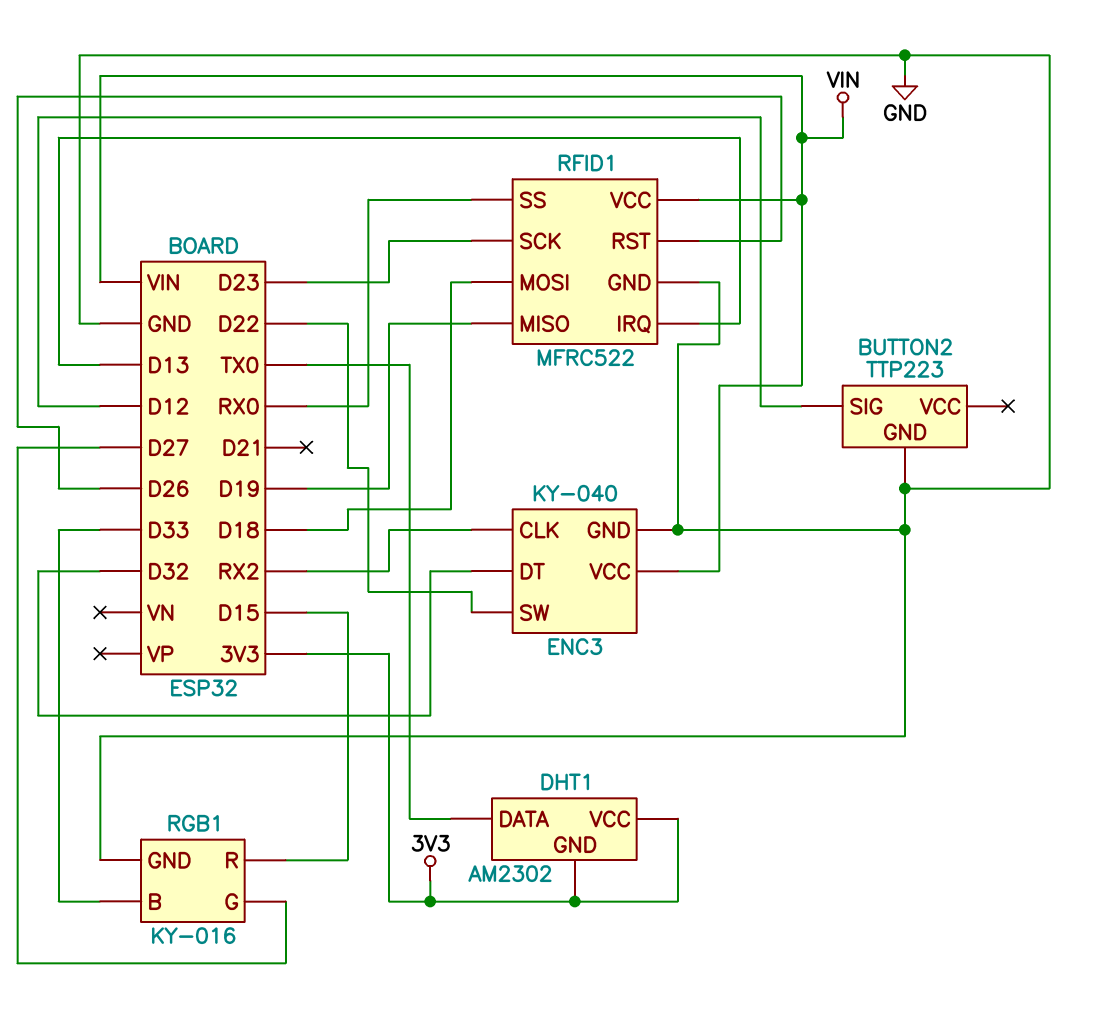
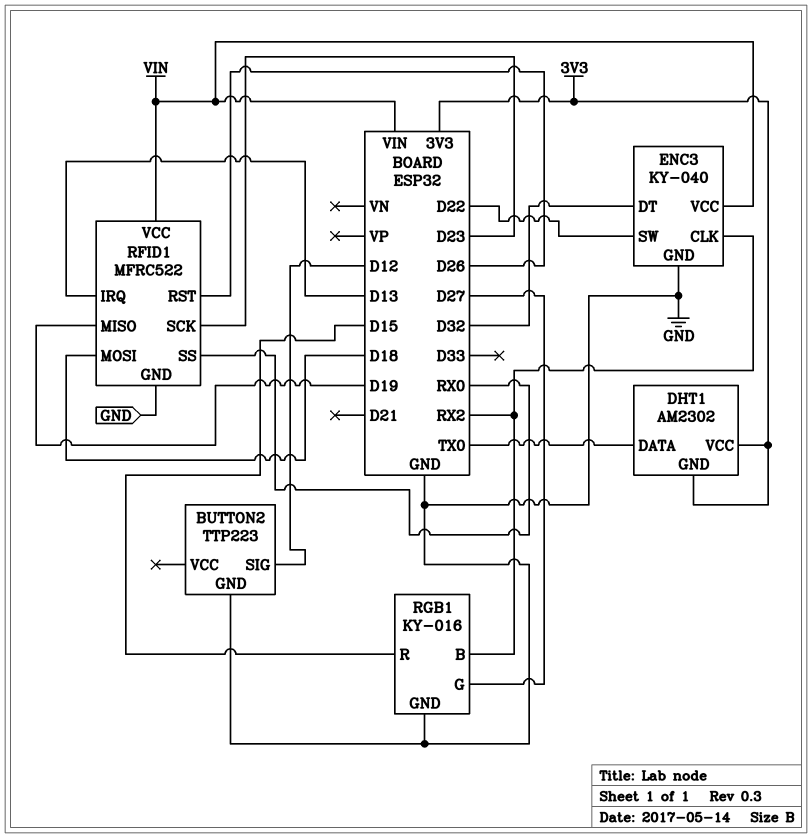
RGB1 pin B: D33 -> RX2

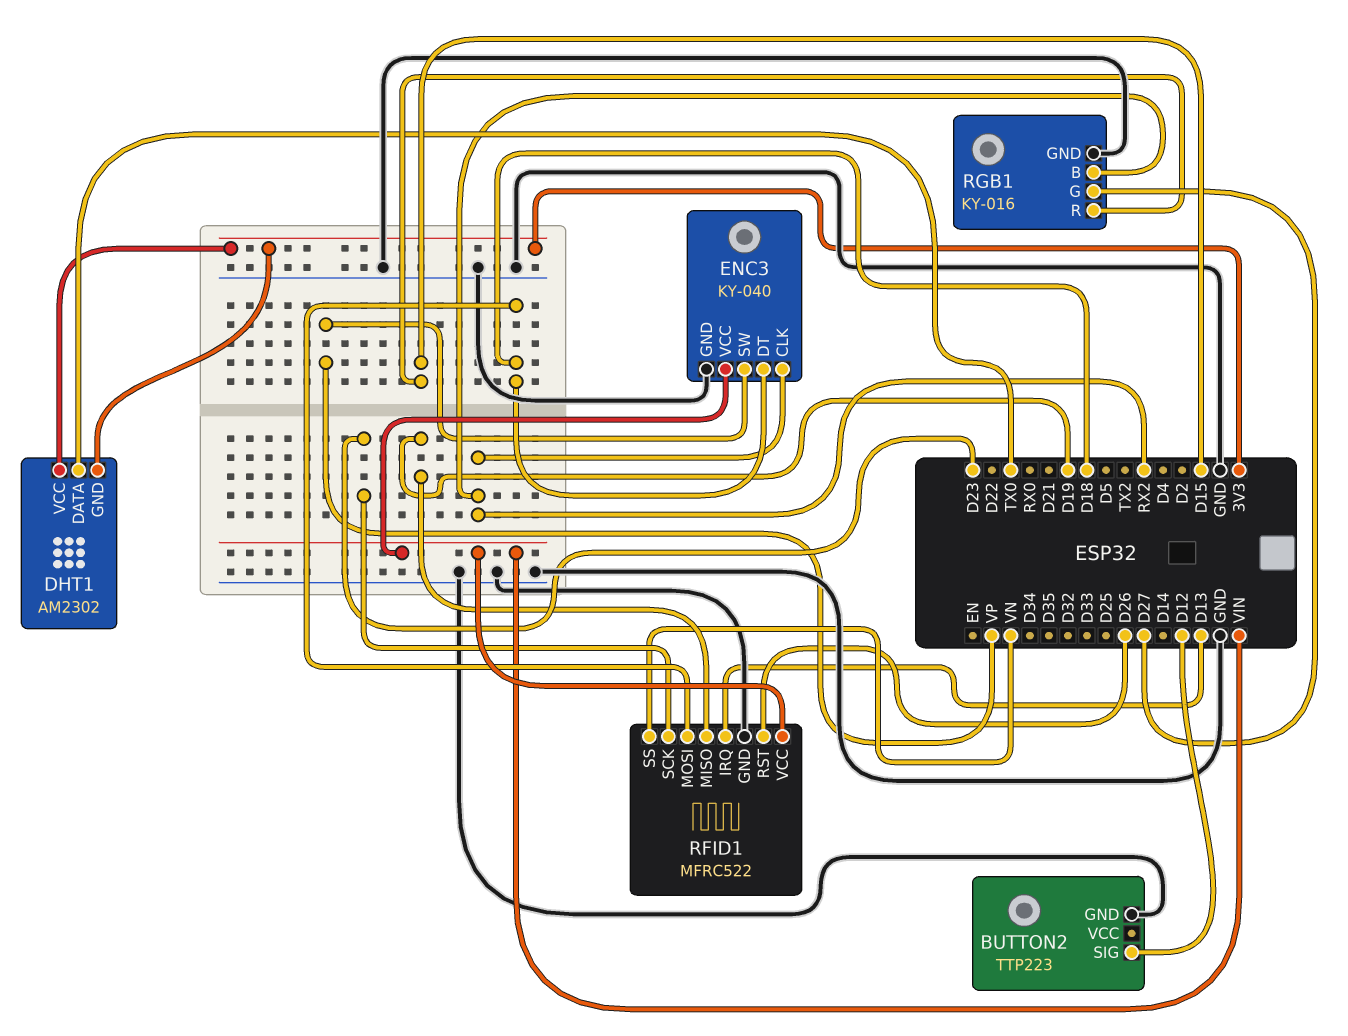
ENC3 pin DT: D32 -> D18
ENC3 pin SW: D22 -> VP
RFID1 pin SS: RX0 -> VN

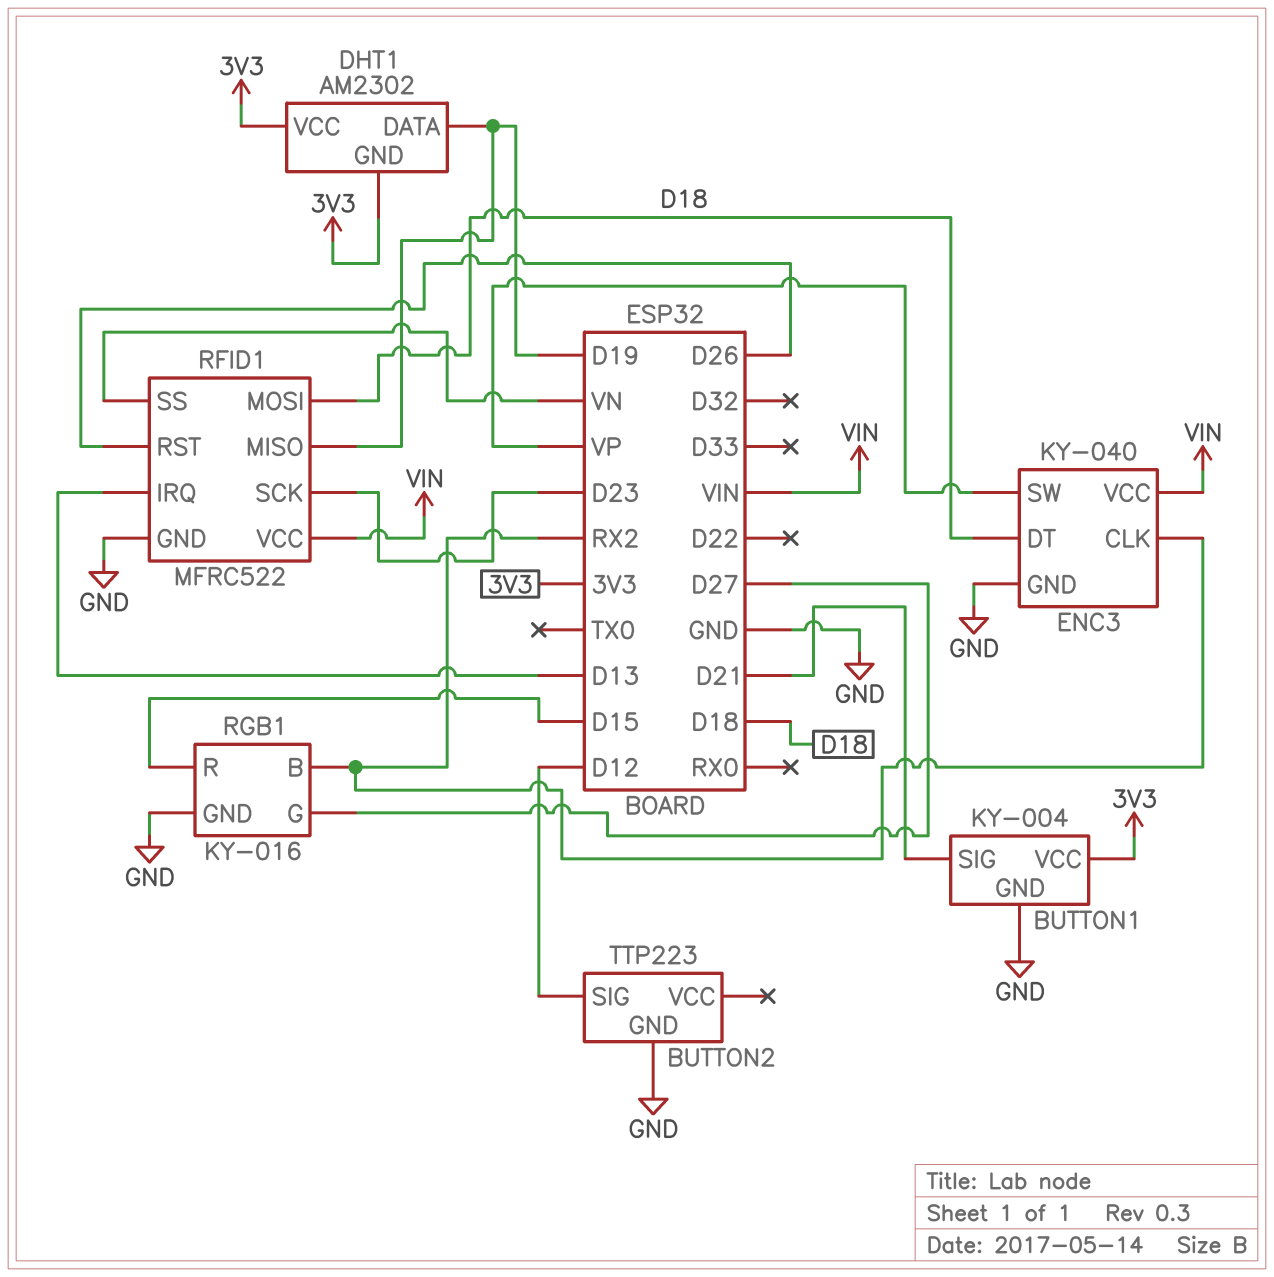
BUTTON1: none -> KY-004
BUTTON1 pin GND: none -> GND
BUTTON1 pin SIG: none -> D21
BUTTON1 pin VCC: none -> 3V3
DHT1 pin DATA: TX0 -> D19

